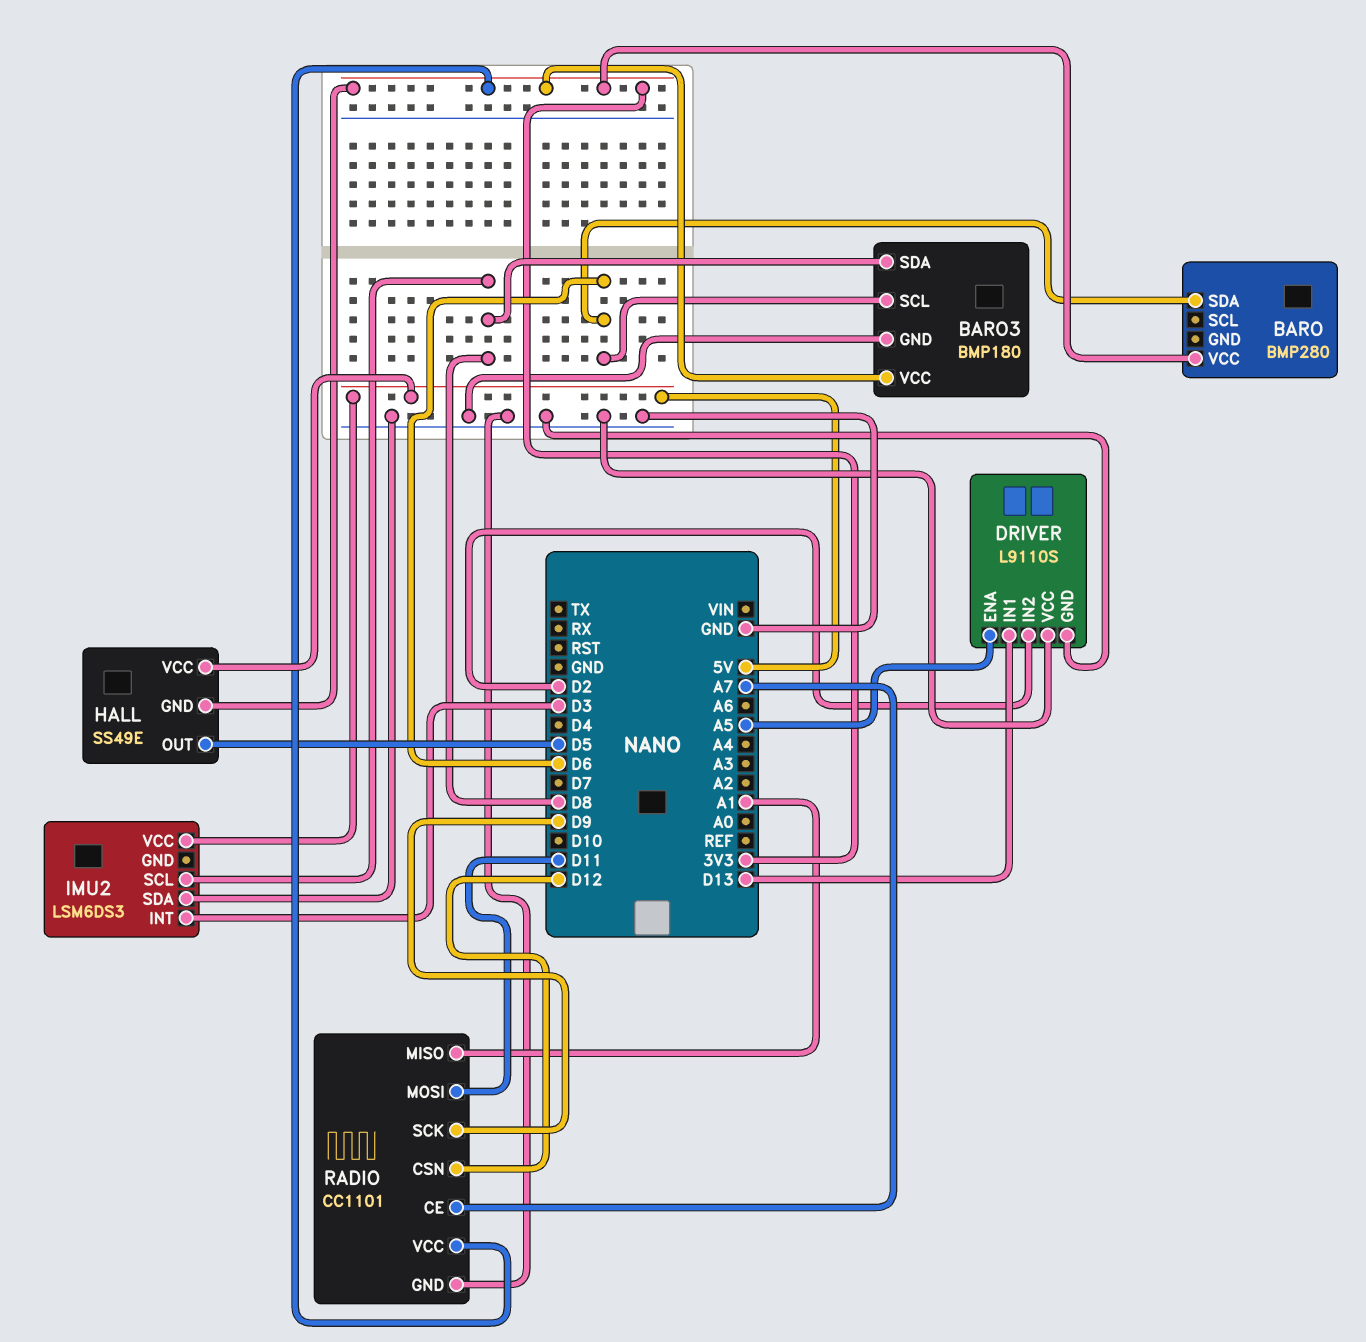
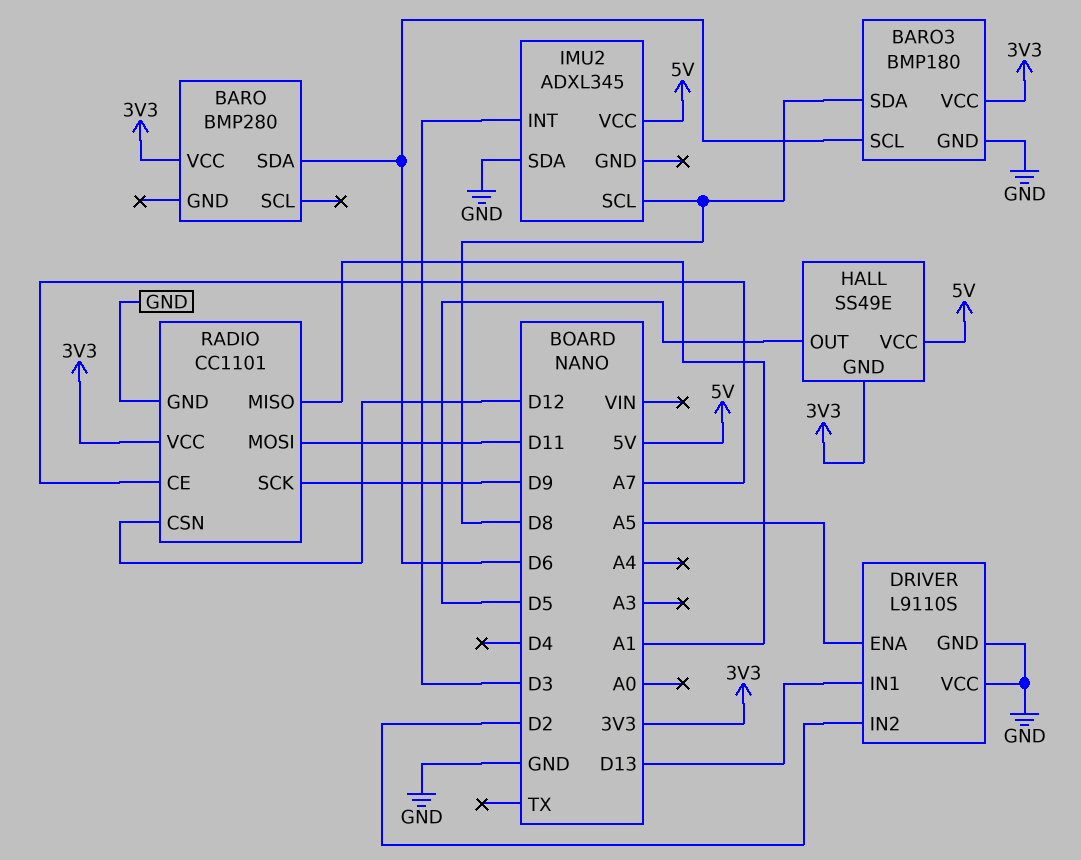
IMU2: LSM6DS3 -> ADXL345

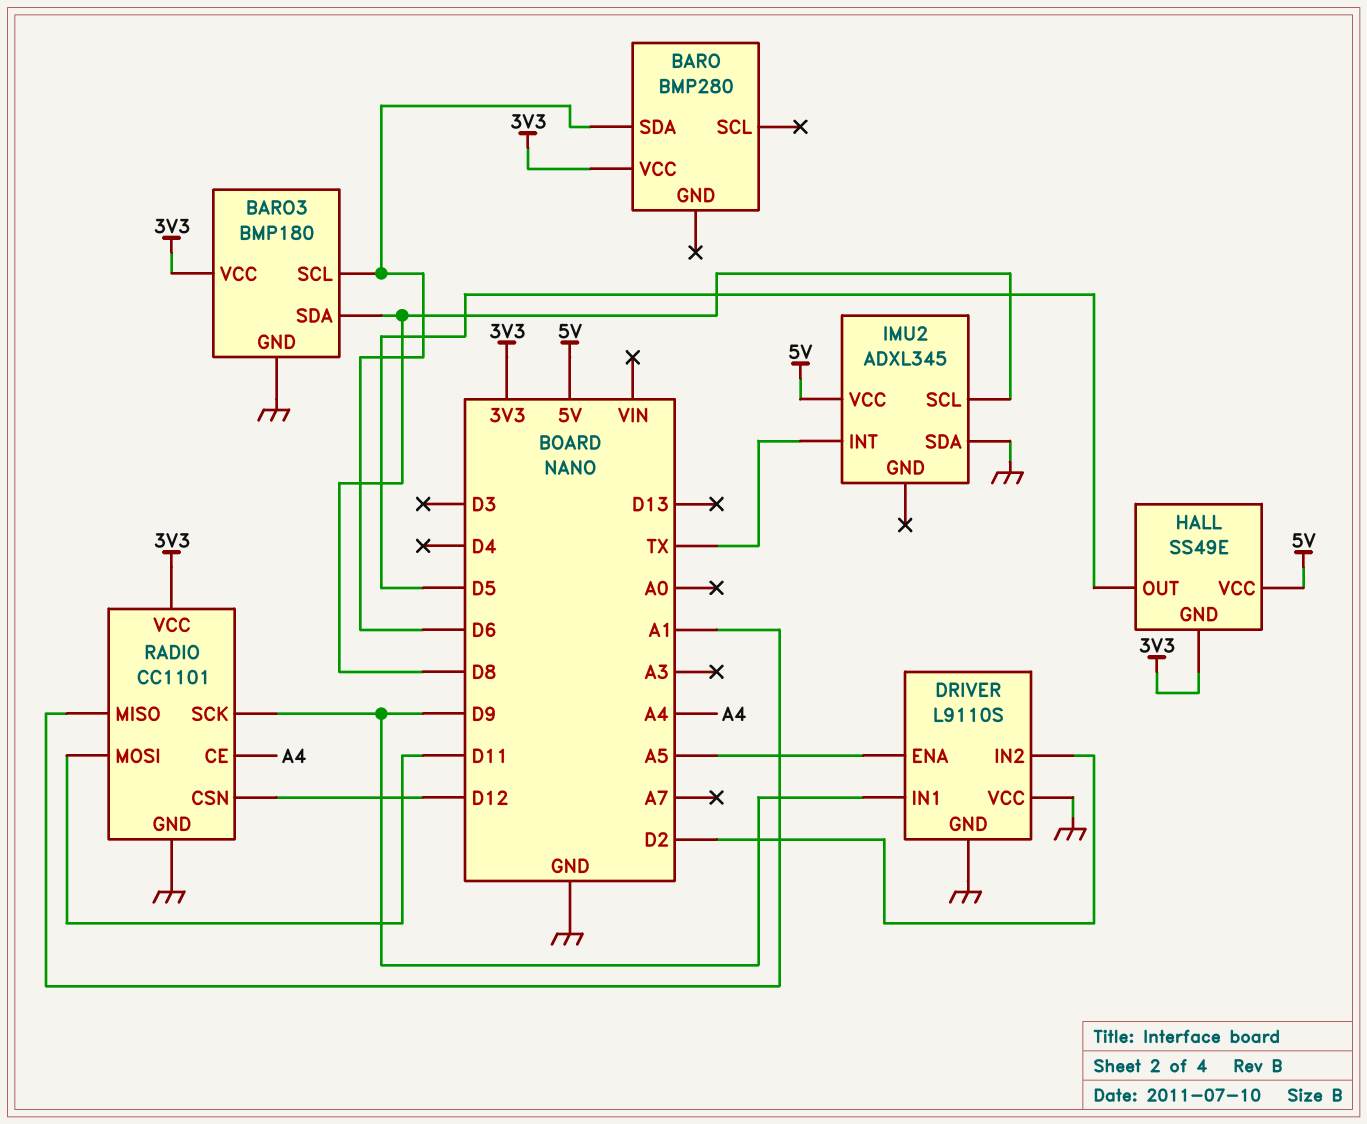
DRIVER pin IN1: D13 -> D9
IMU2 pin INT: D3 -> TX
RADIO pin CE: A7 -> A4

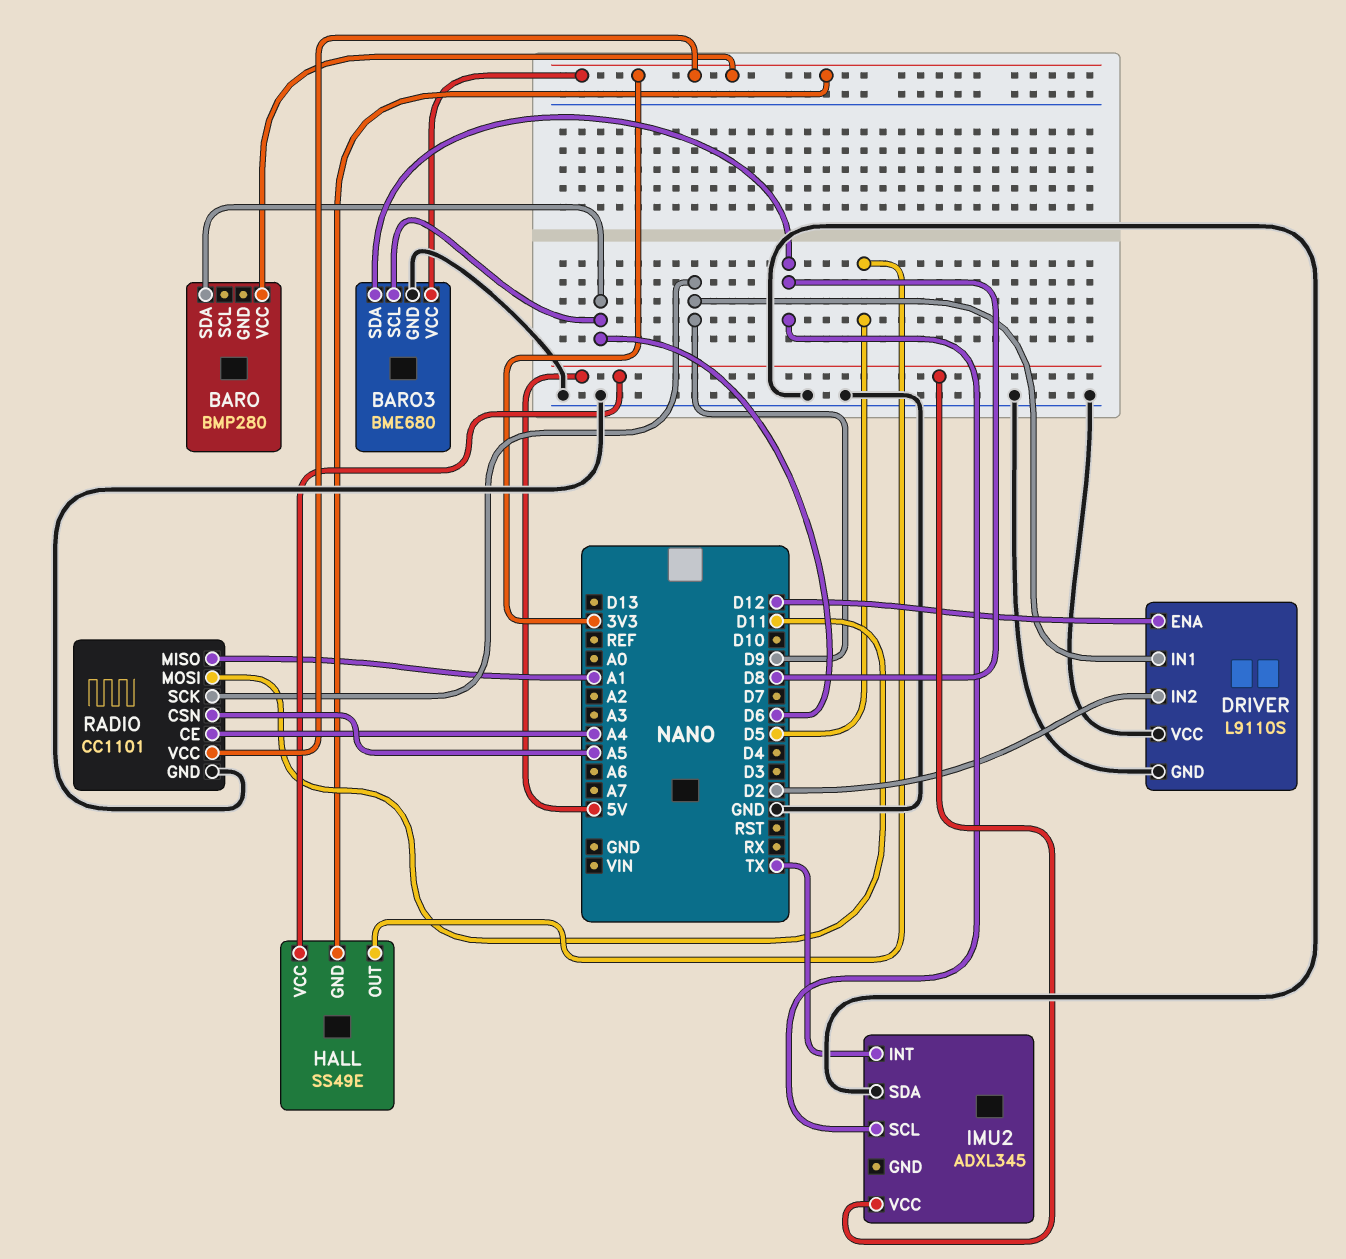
BARO3: BMP180 -> BME680
DRIVER pin ENA: A5 -> D12
RADIO pin CSN: D12 -> A5

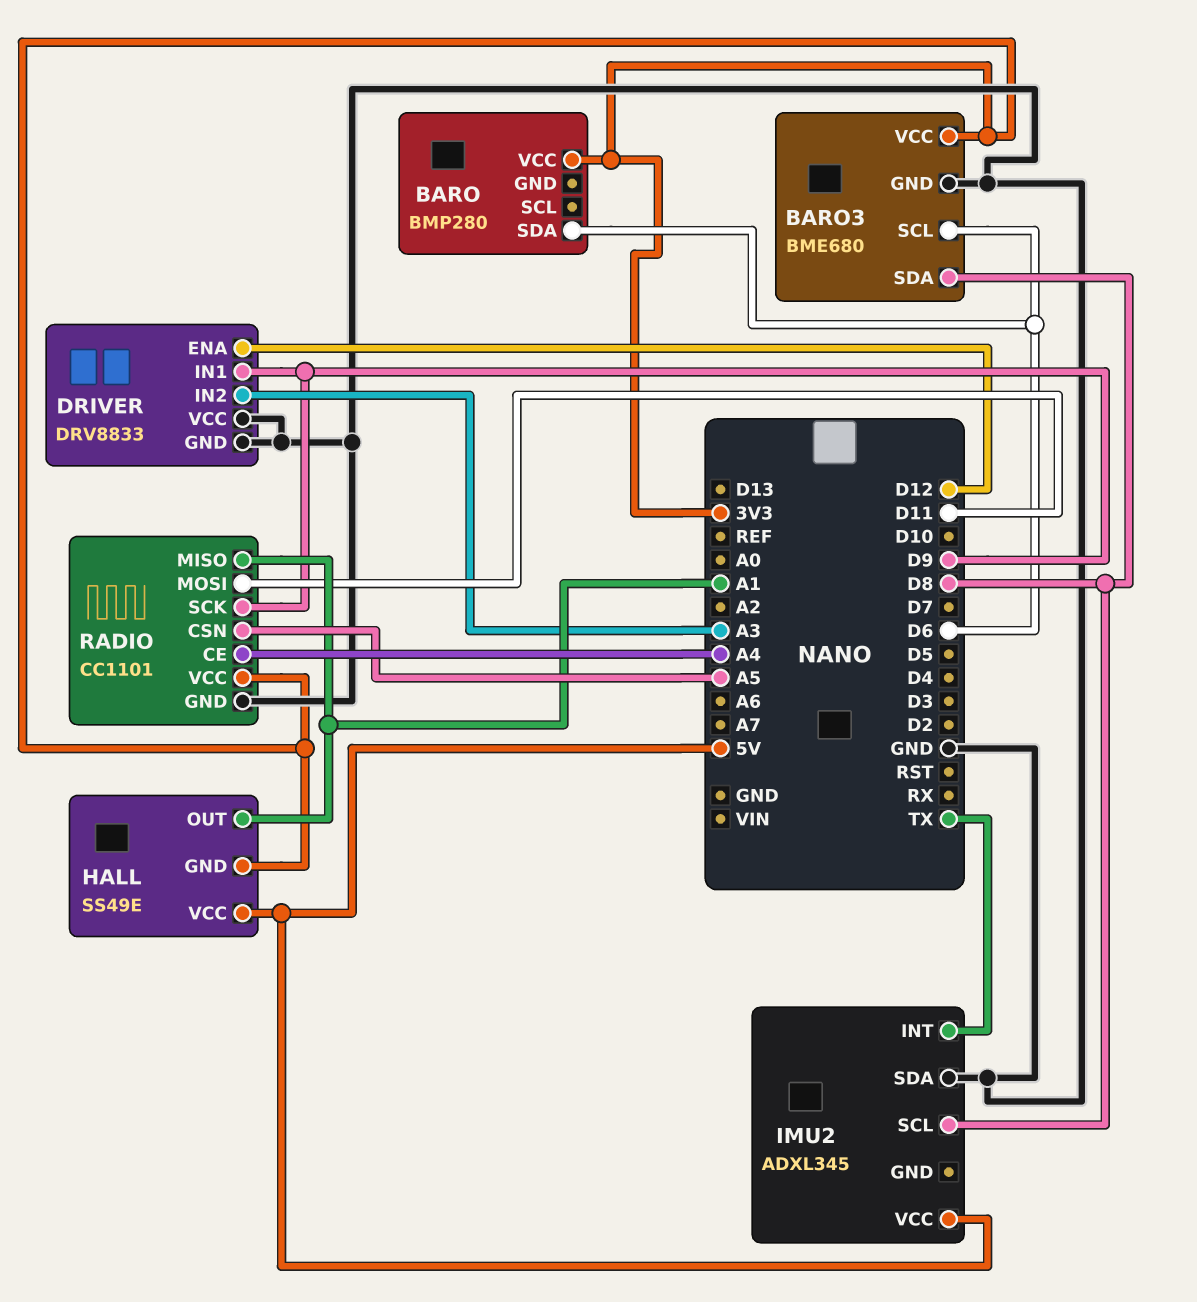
DRIVER: L9110S -> DRV8833
DRIVER pin IN2: D2 -> A3
HALL pin OUT: D5 -> A1

